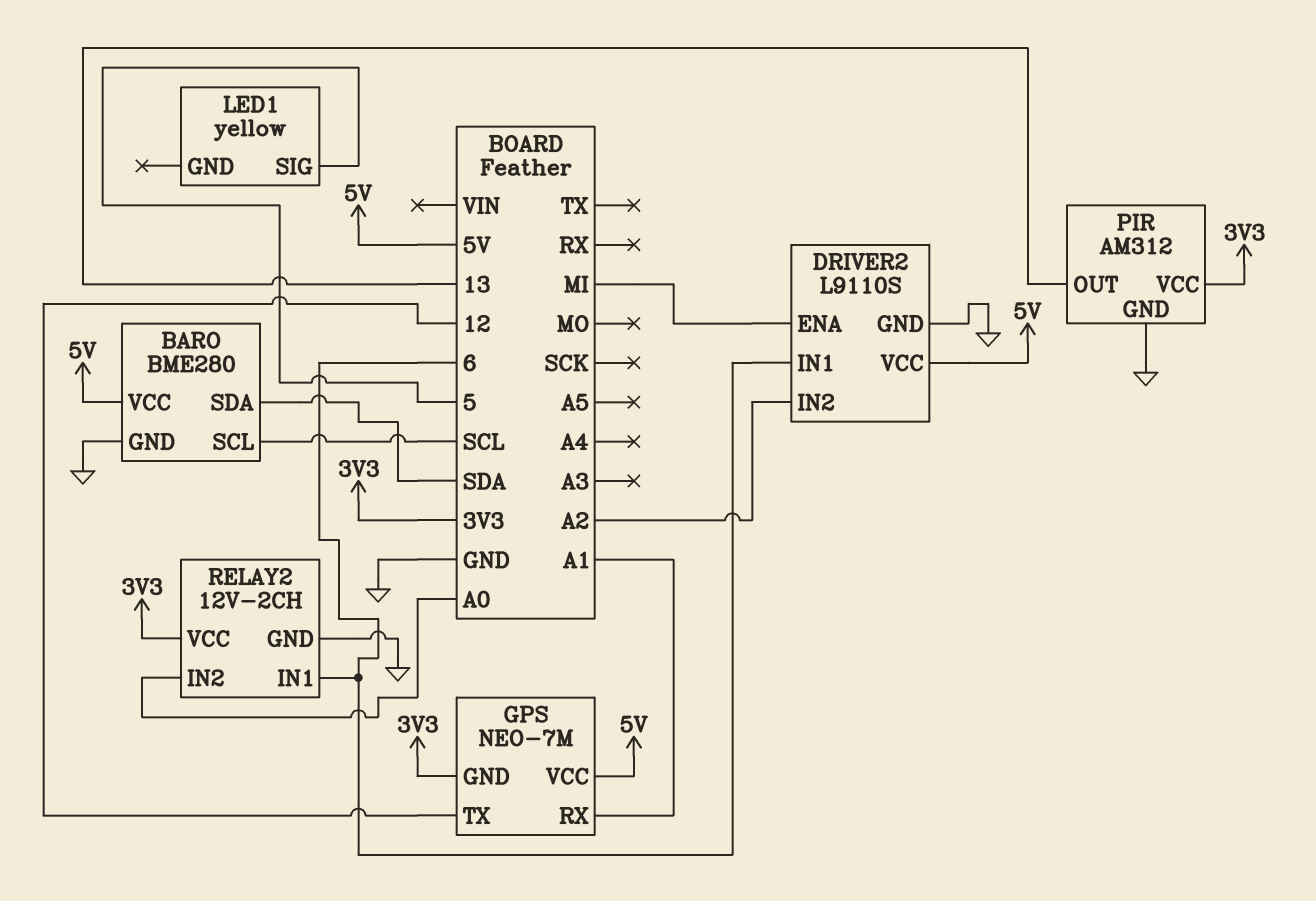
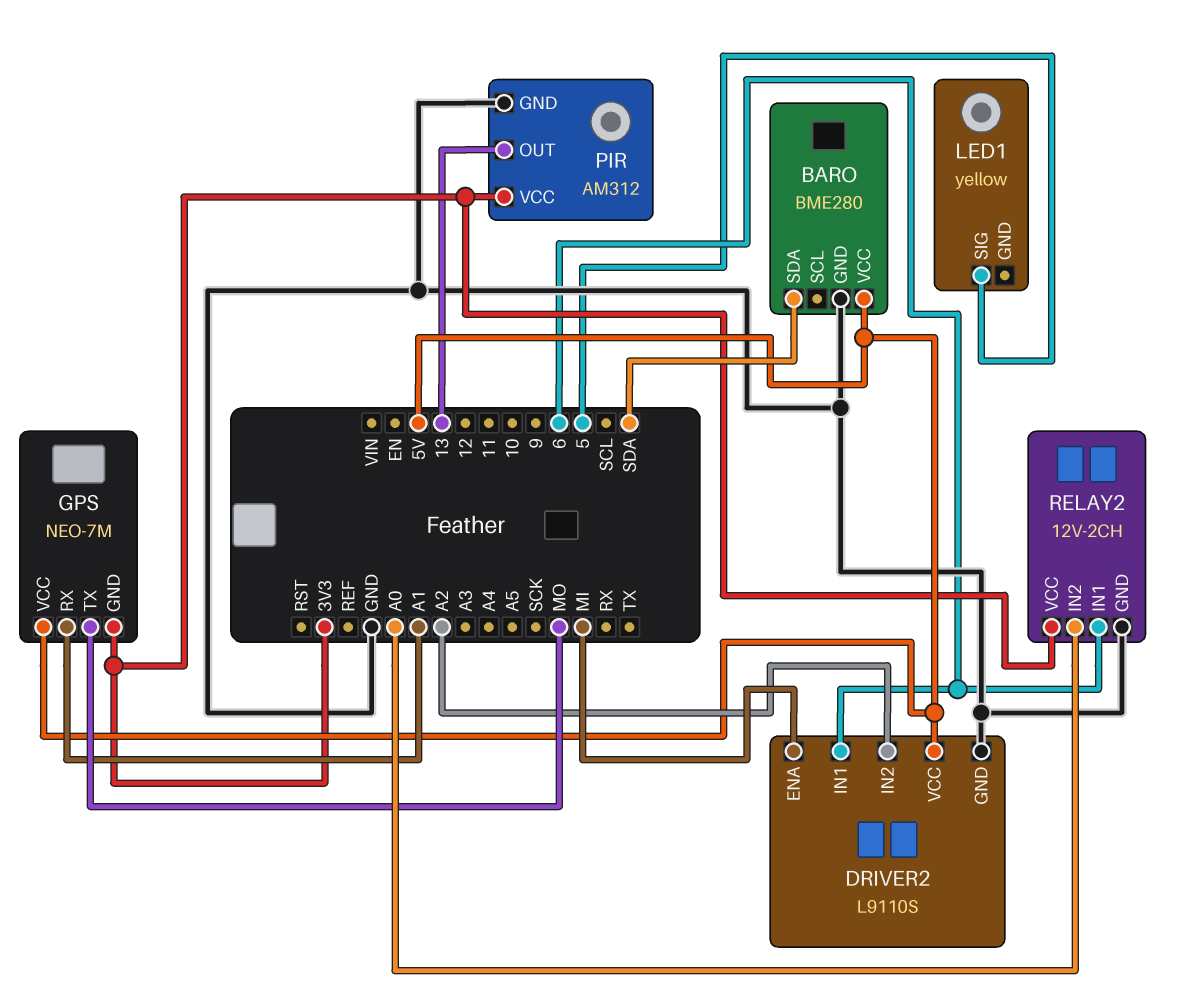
BARO pin SCL: SCL -> none
GPS pin TX: 12 -> MO

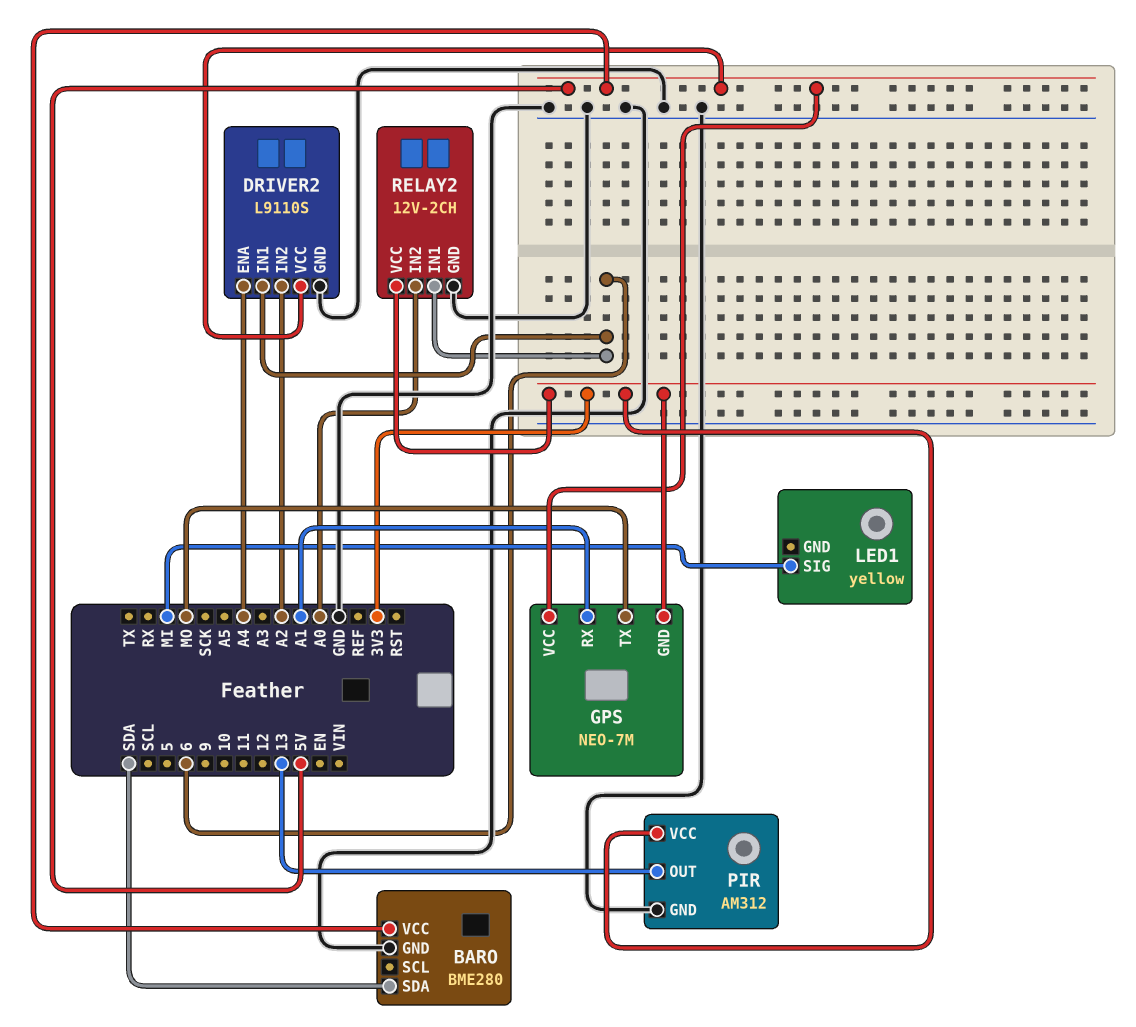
DRIVER2 pin ENA: MI -> A4
LED1 pin SIG: 5 -> MI

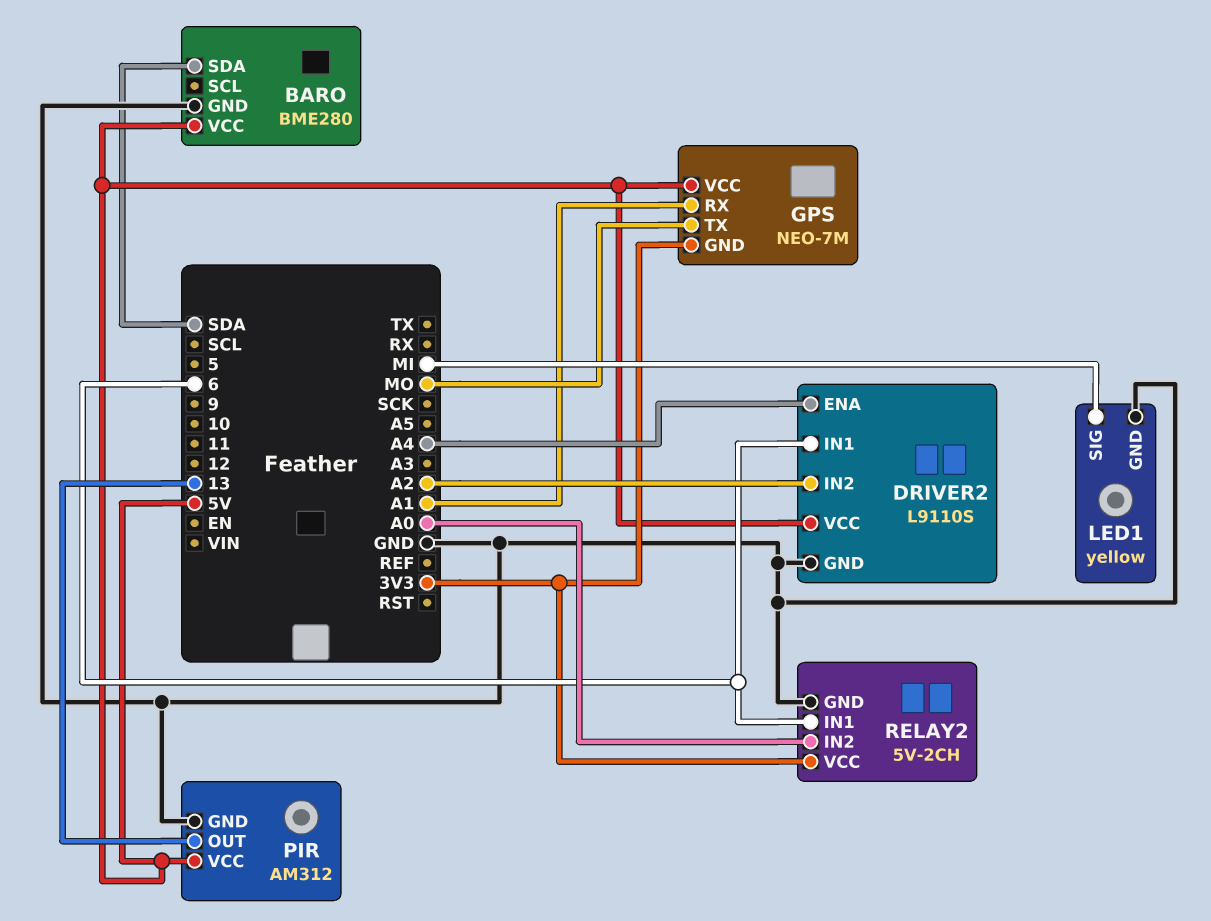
LED1 pin GND: none -> GND
PIR pin VCC: 3V3 -> 5V
RELAY2: 12V-2CH -> 5V-2CH

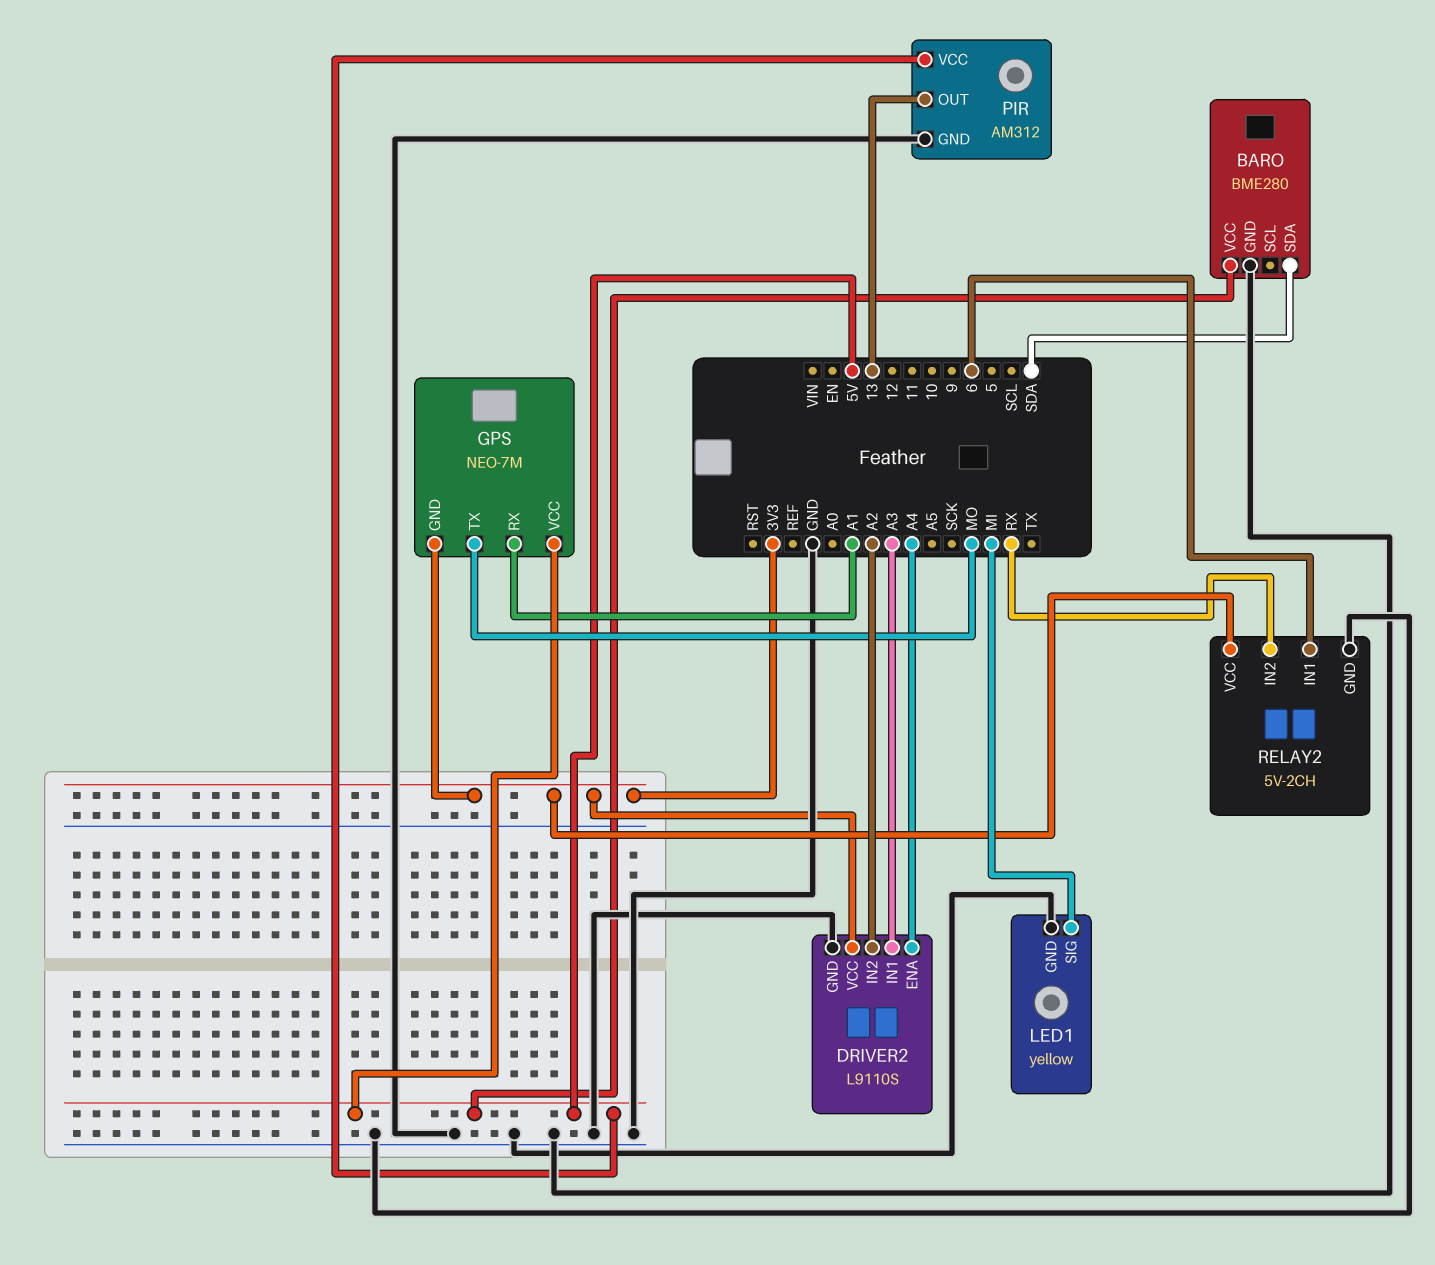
DRIVER2 pin IN1: 6 -> A3
DRIVER2 pin VCC: 5V -> 3V3
RELAY2 pin IN2: A0 -> RX

